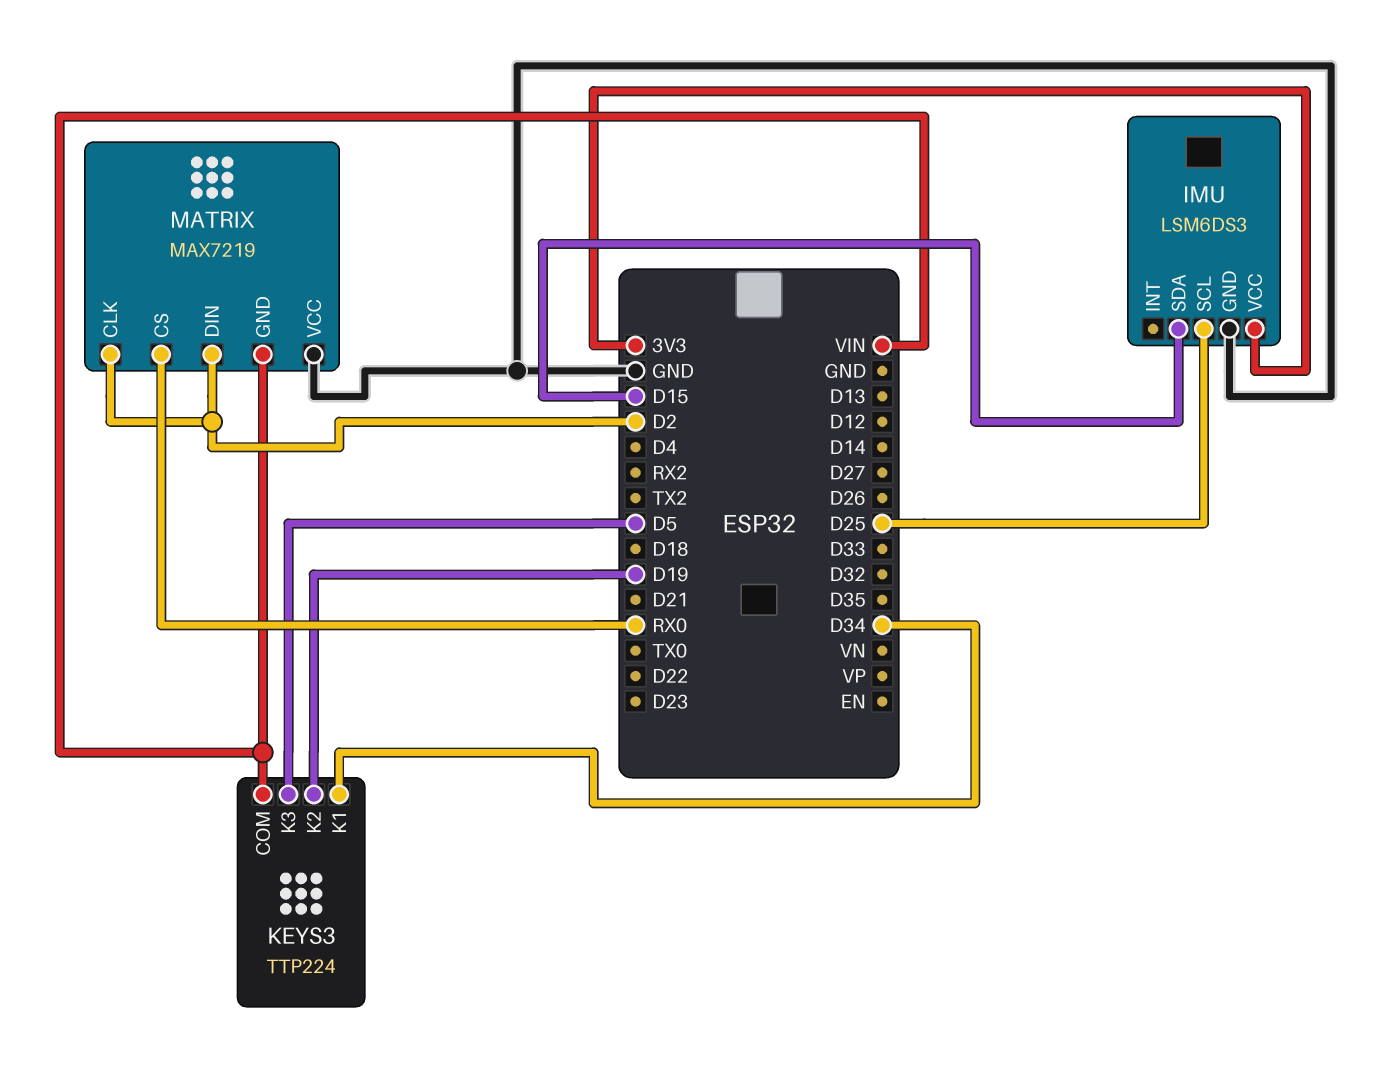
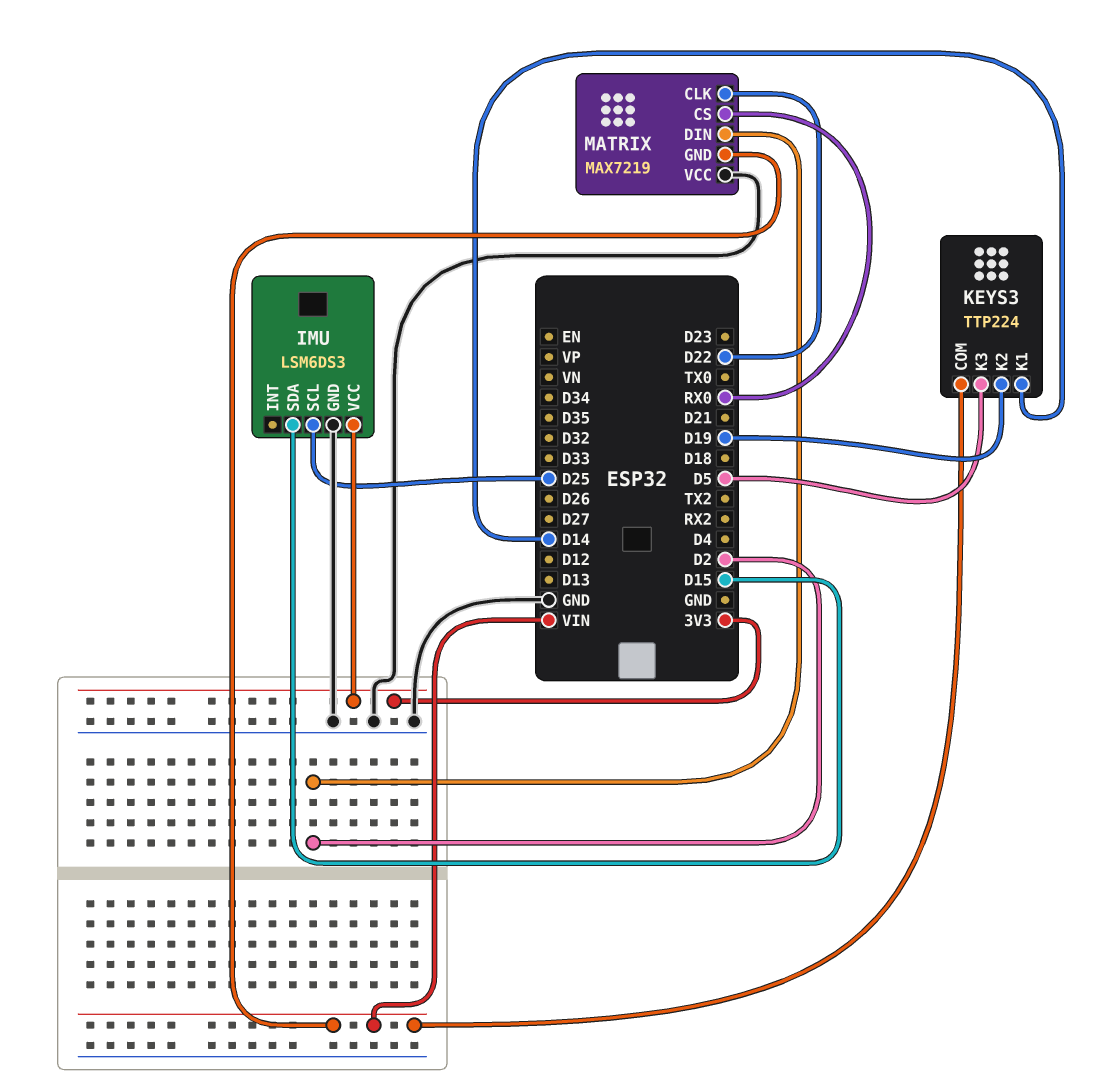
KEYS3 pin K1: D34 -> D14
MATRIX pin CLK: D2 -> D22

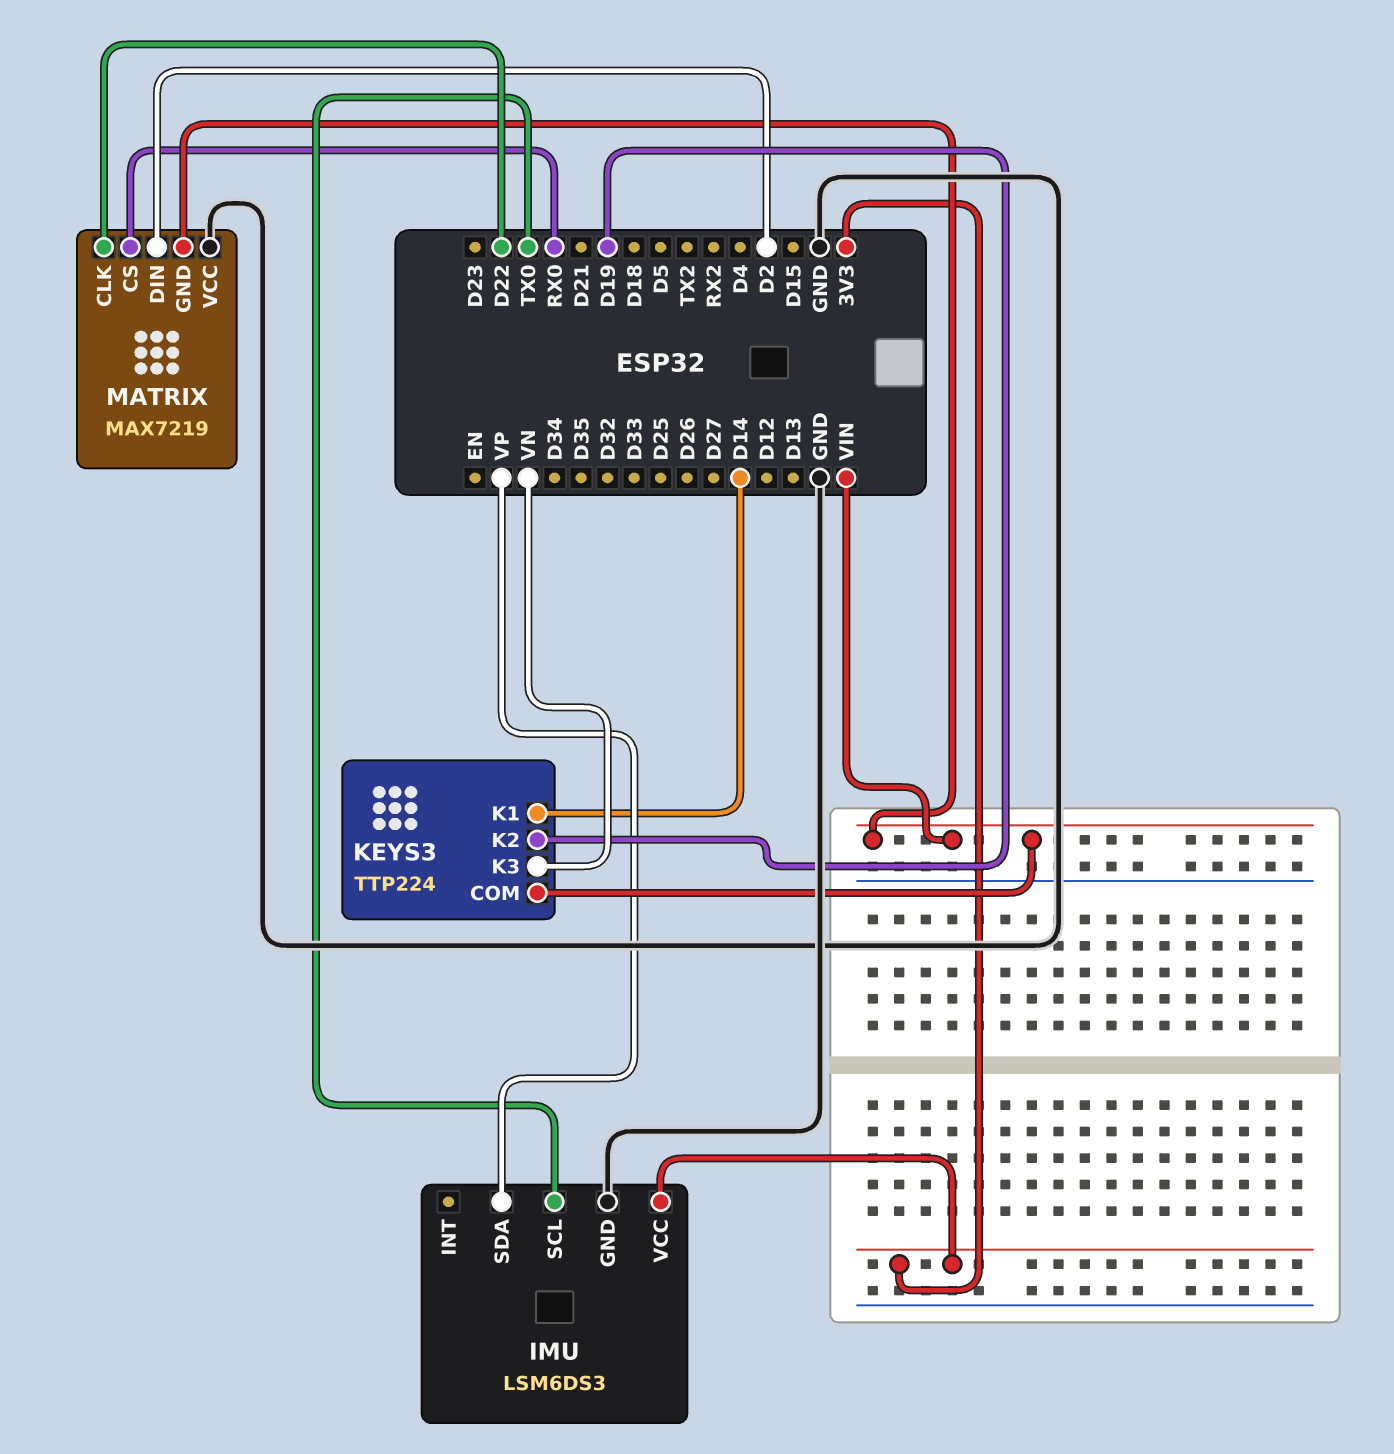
IMU pin SCL: D25 -> TX0
IMU pin SDA: D15 -> VP
KEYS3 pin K3: D5 -> VN

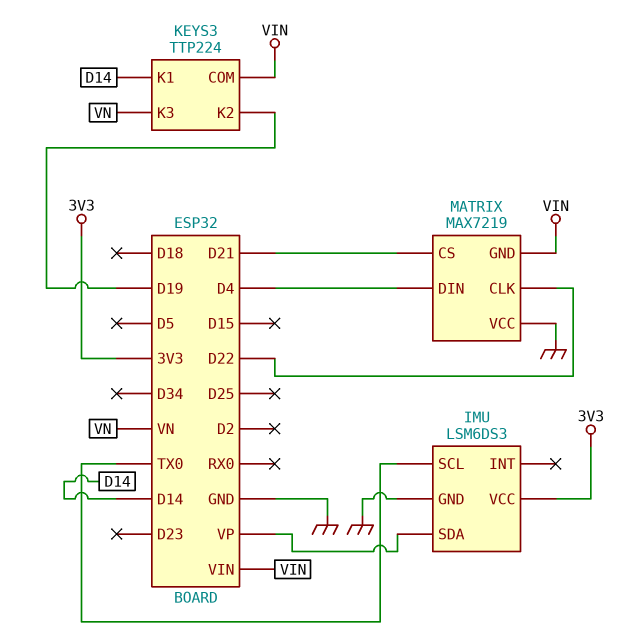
MATRIX pin CS: RX0 -> D21
MATRIX pin DIN: D2 -> D4

